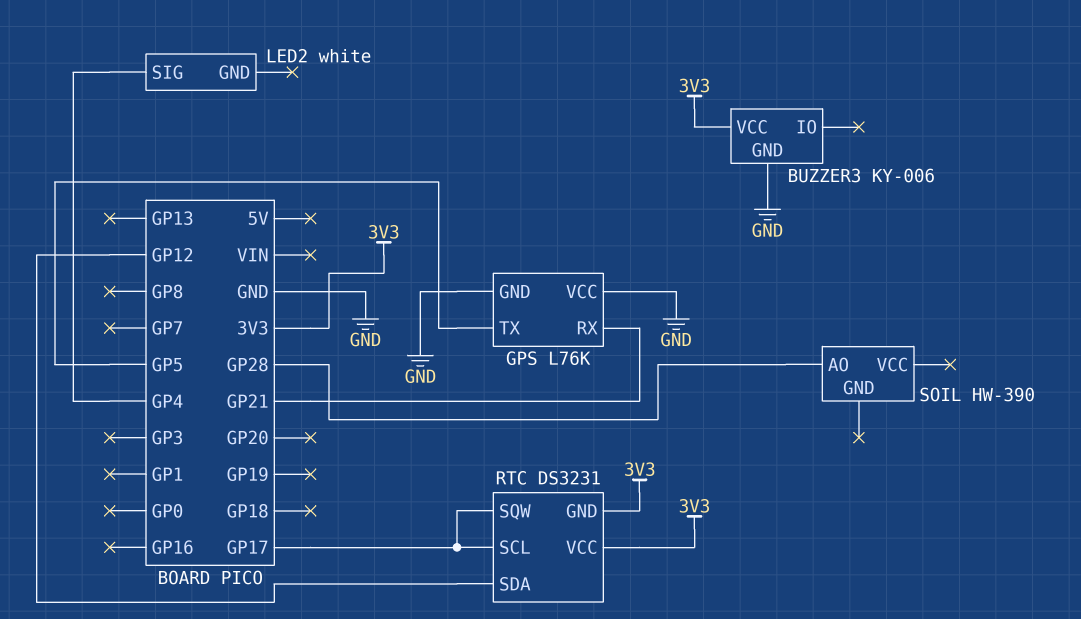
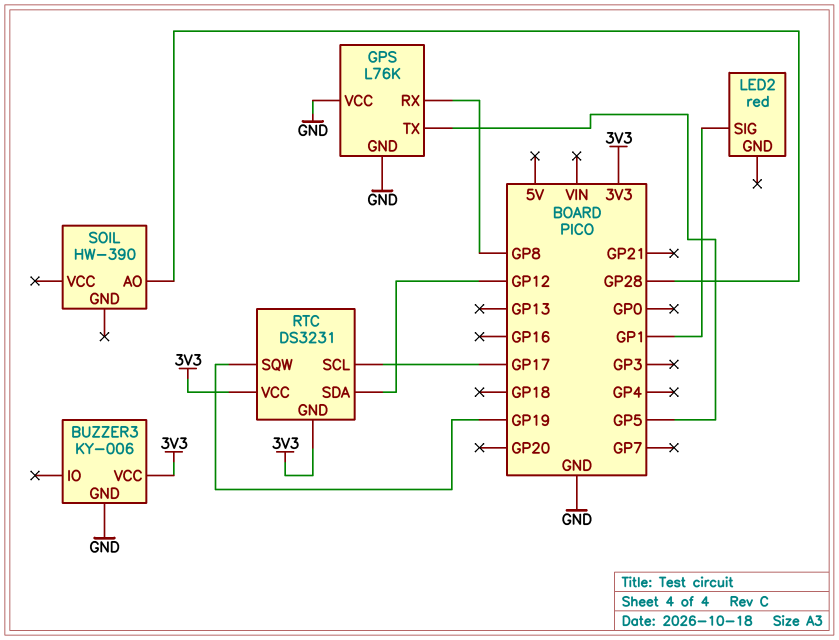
GPS pin RX: GP21 -> GP8
LED2: white -> red
LED2 pin SIG: GP4 -> GP1
RTC pin SQW: GP17 -> GP19

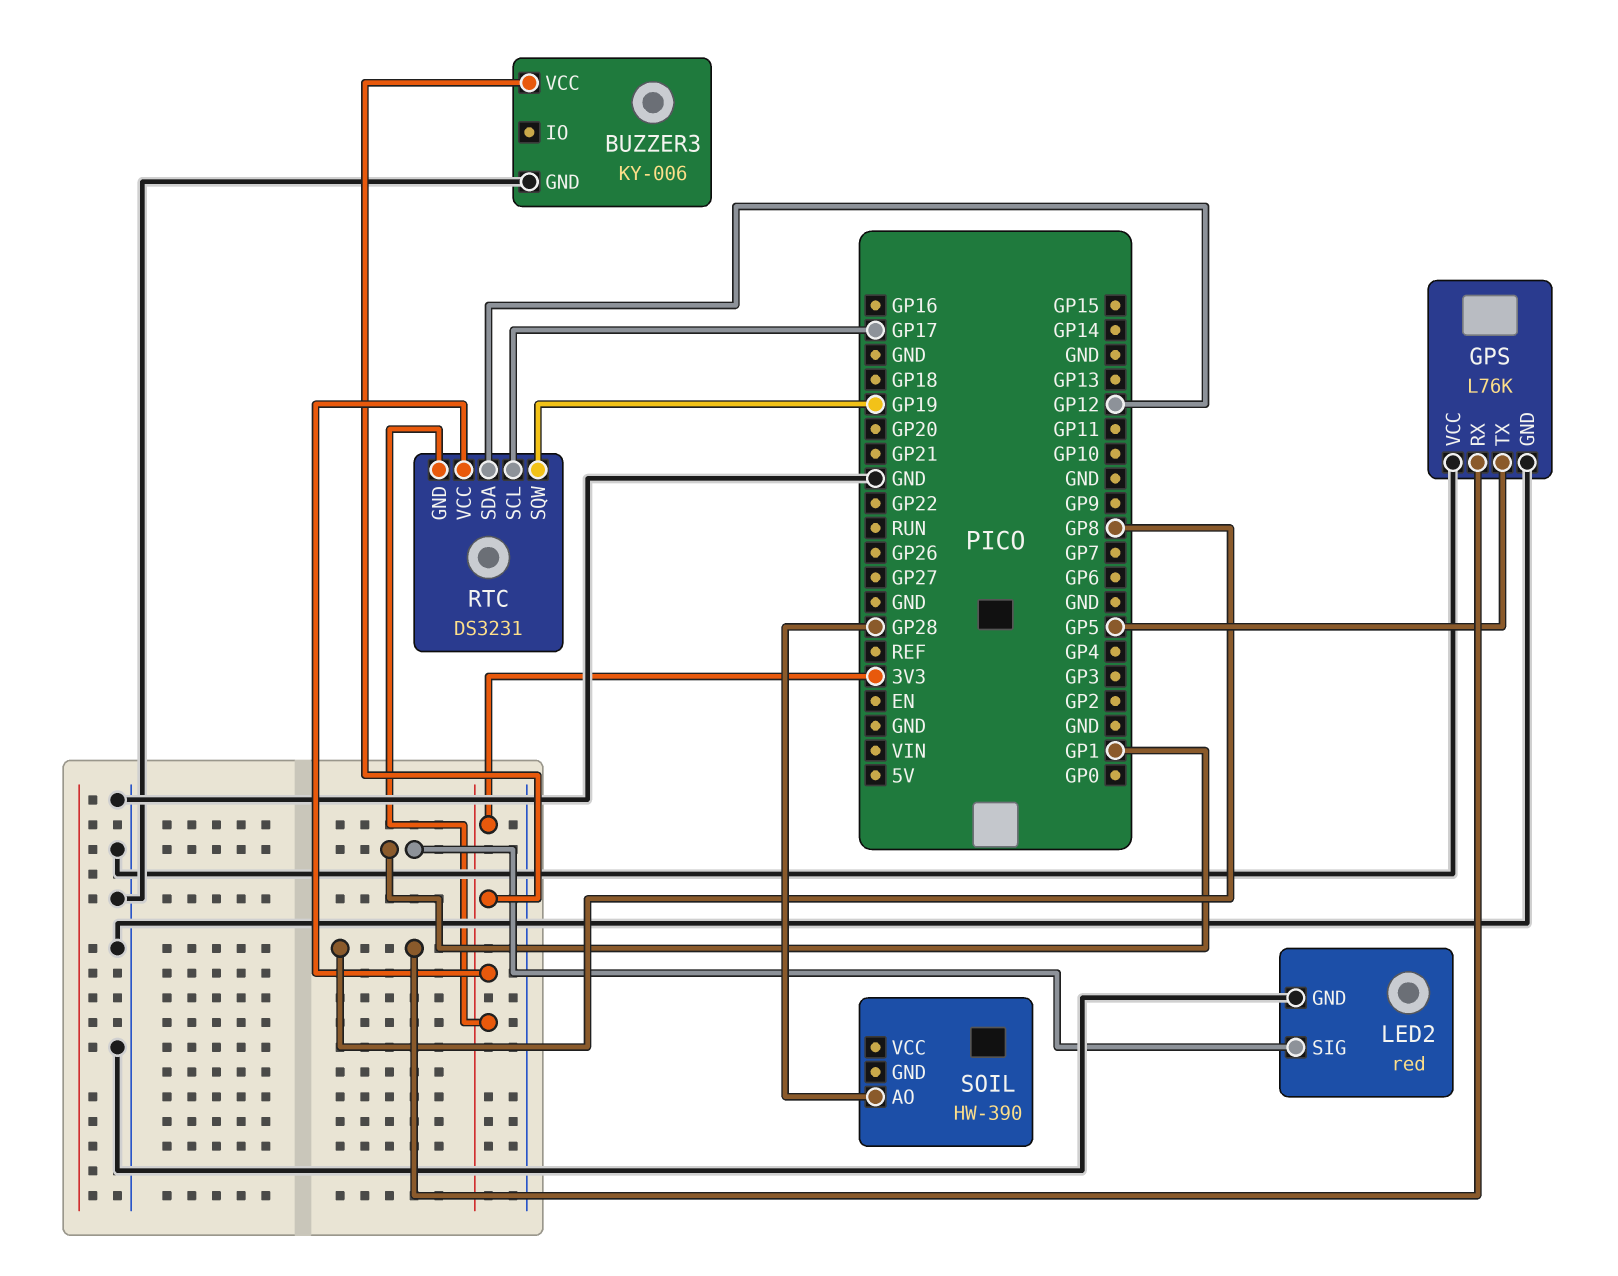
LED2 pin GND: none -> GND

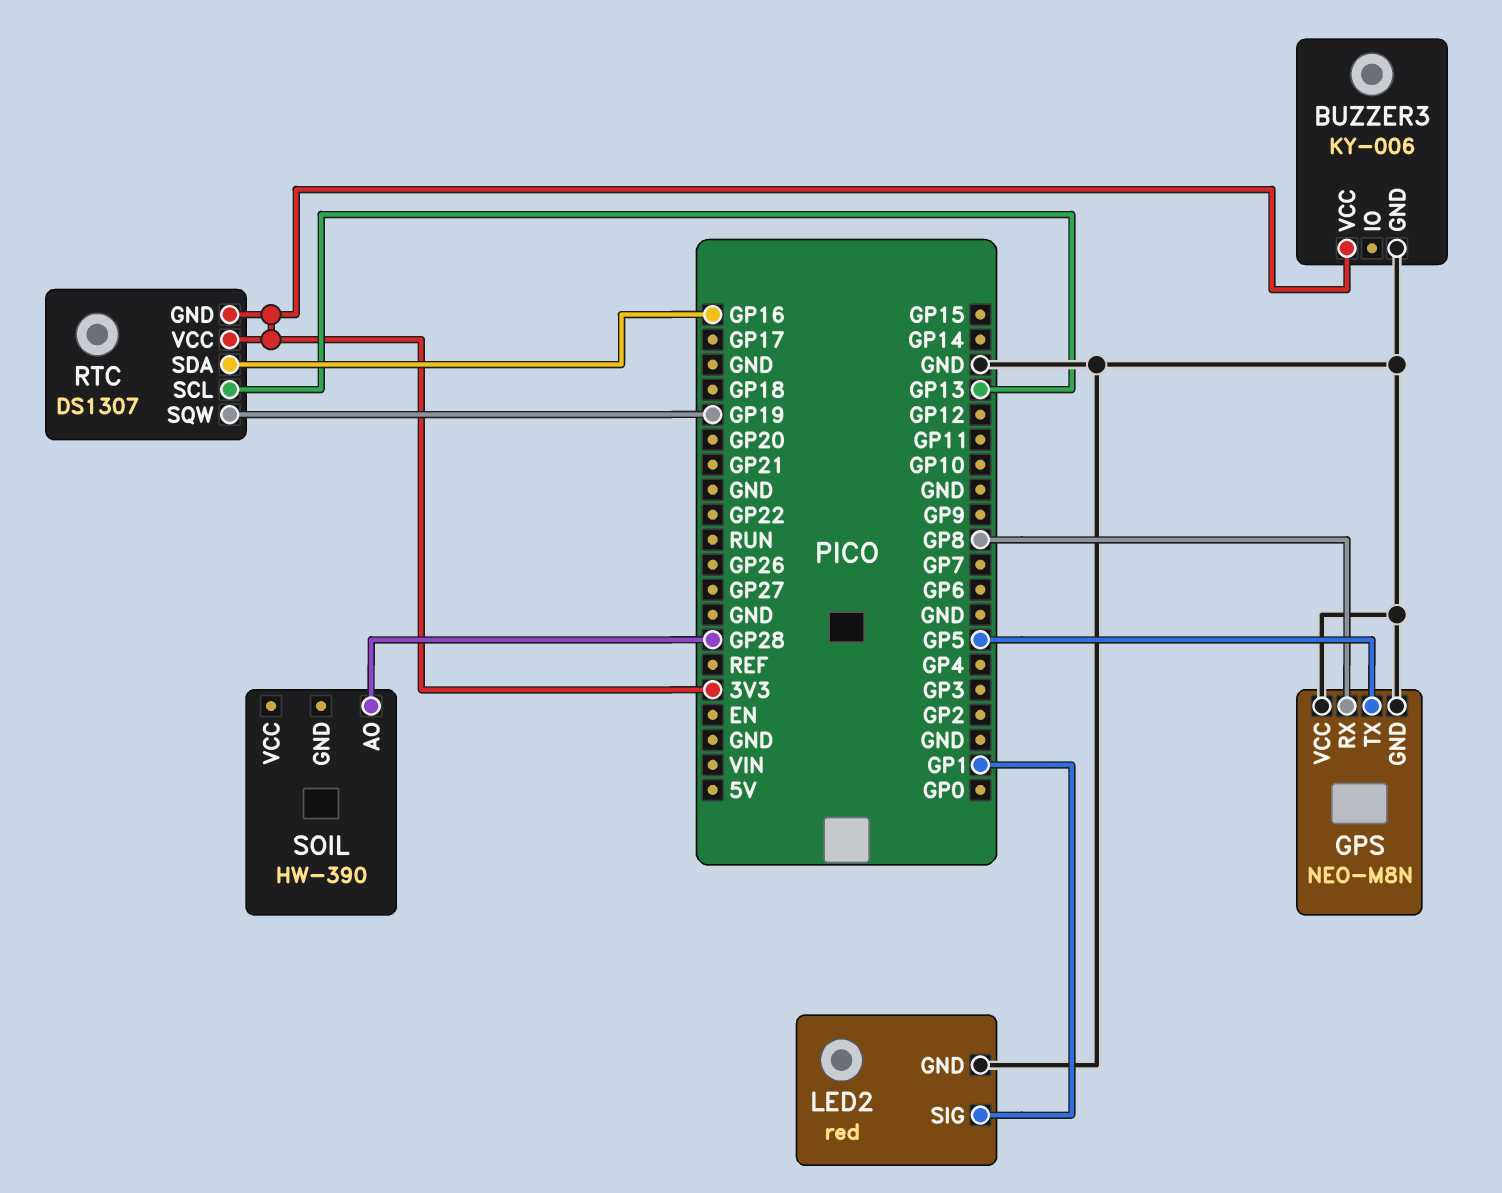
GPS: L76K -> NEO-M8N
RTC: DS3231 -> DS1307
RTC pin SCL: GP17 -> GP13
RTC pin SDA: GP12 -> GP16

